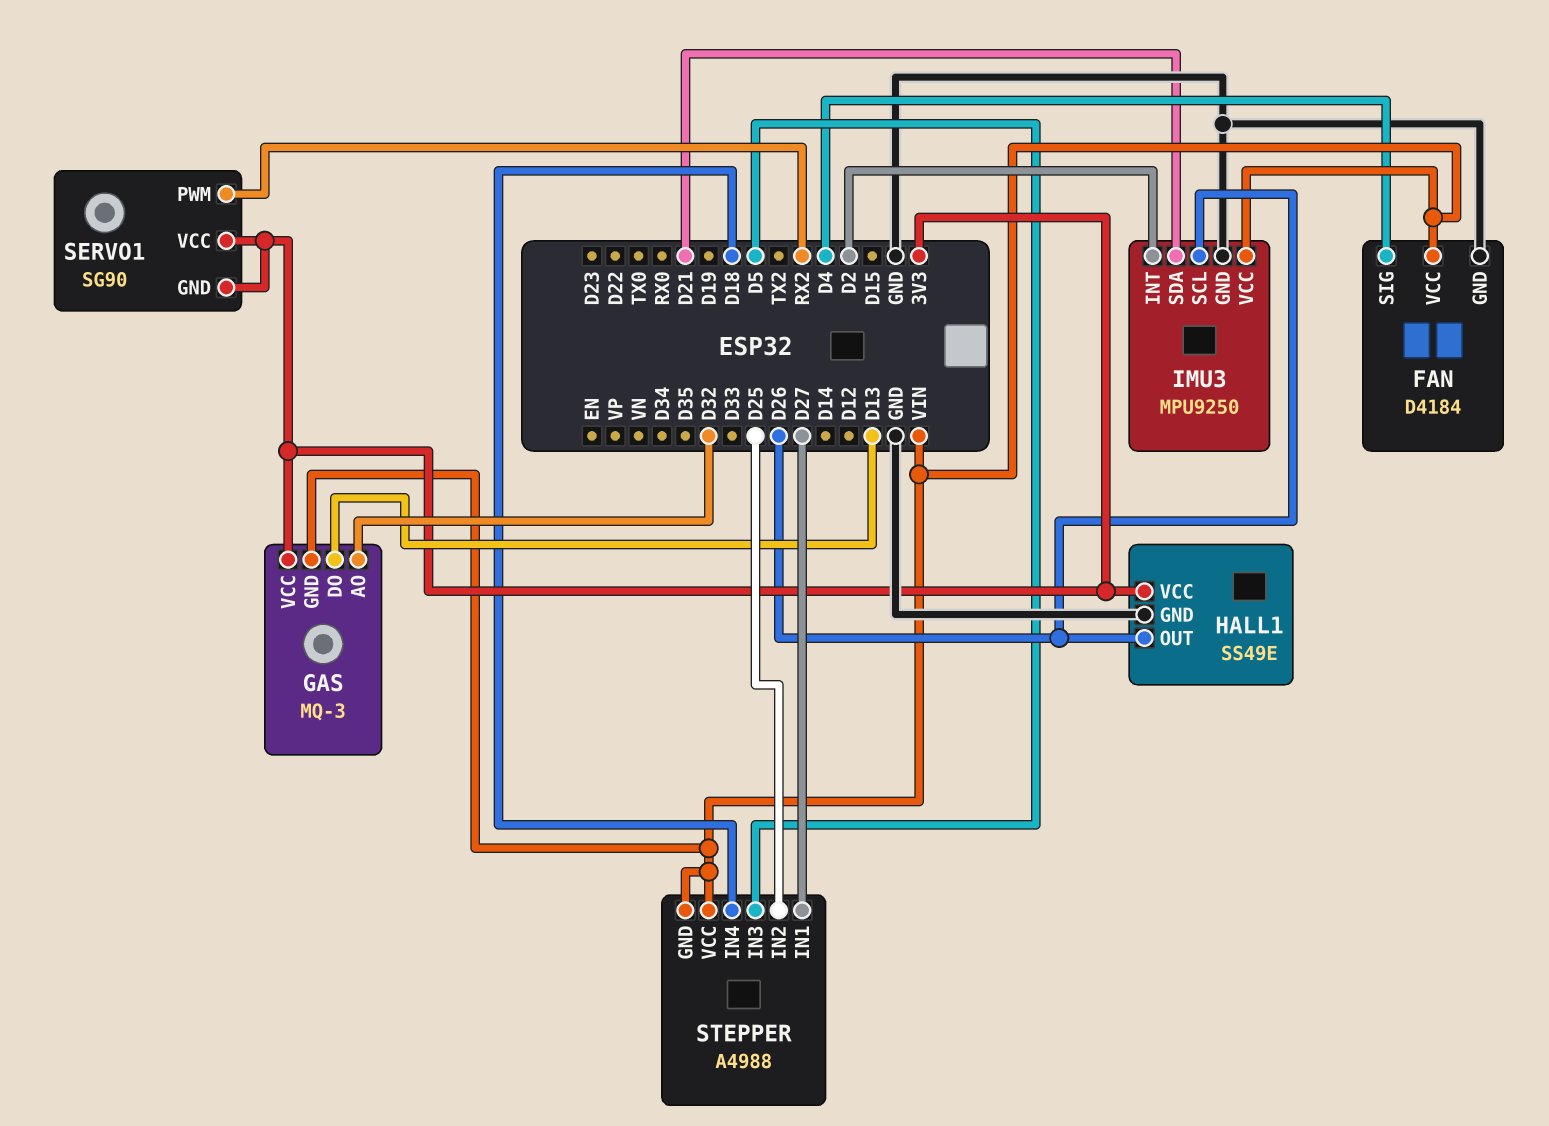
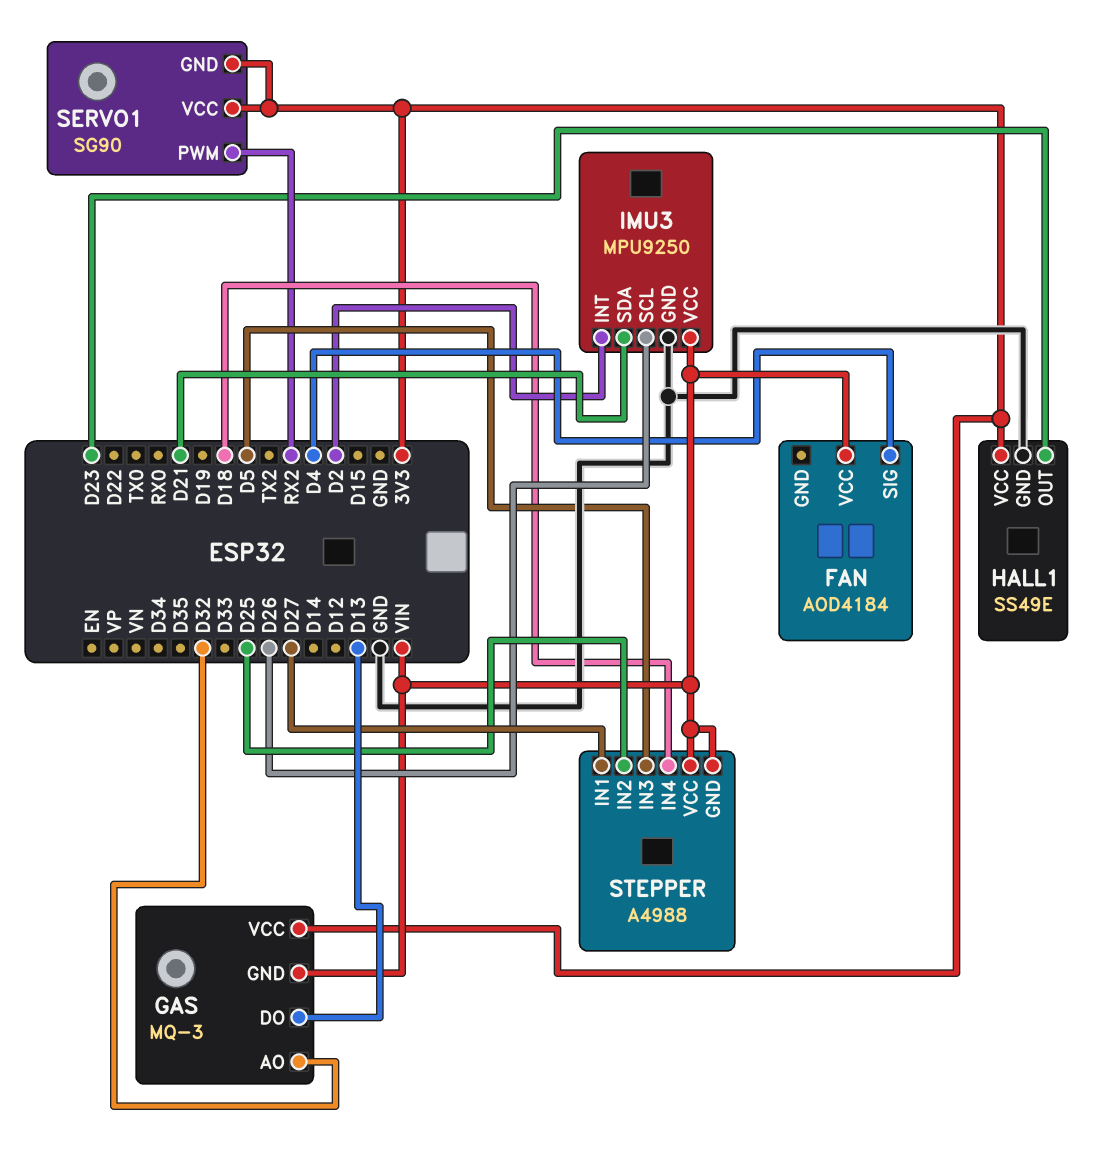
FAN: D4184 -> AOD4184
FAN pin GND: GND -> none
HALL1 pin OUT: D26 -> D23

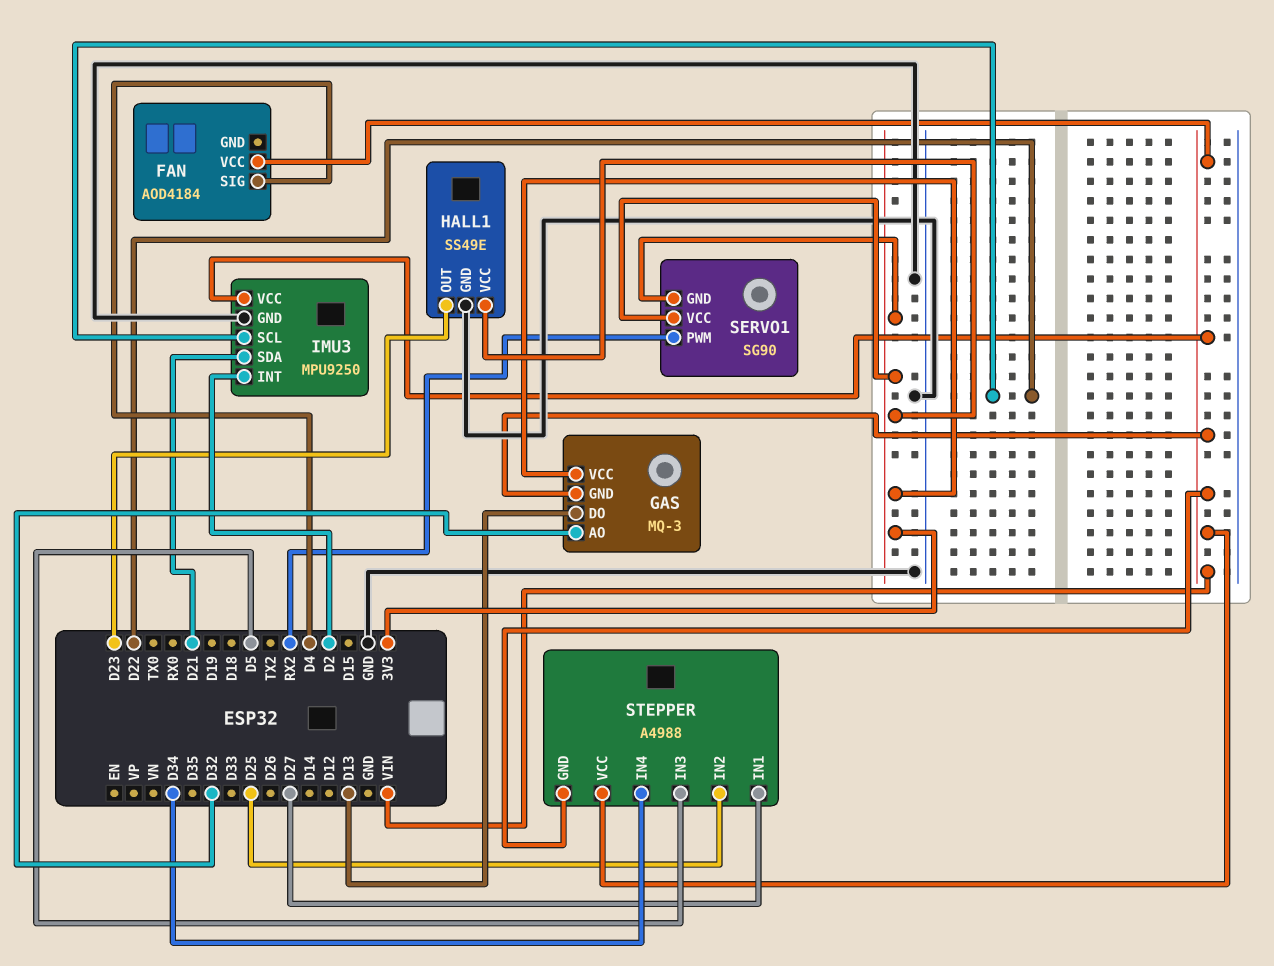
IMU3 pin SCL: D26 -> D22
STEPPER pin IN4: D18 -> D34

